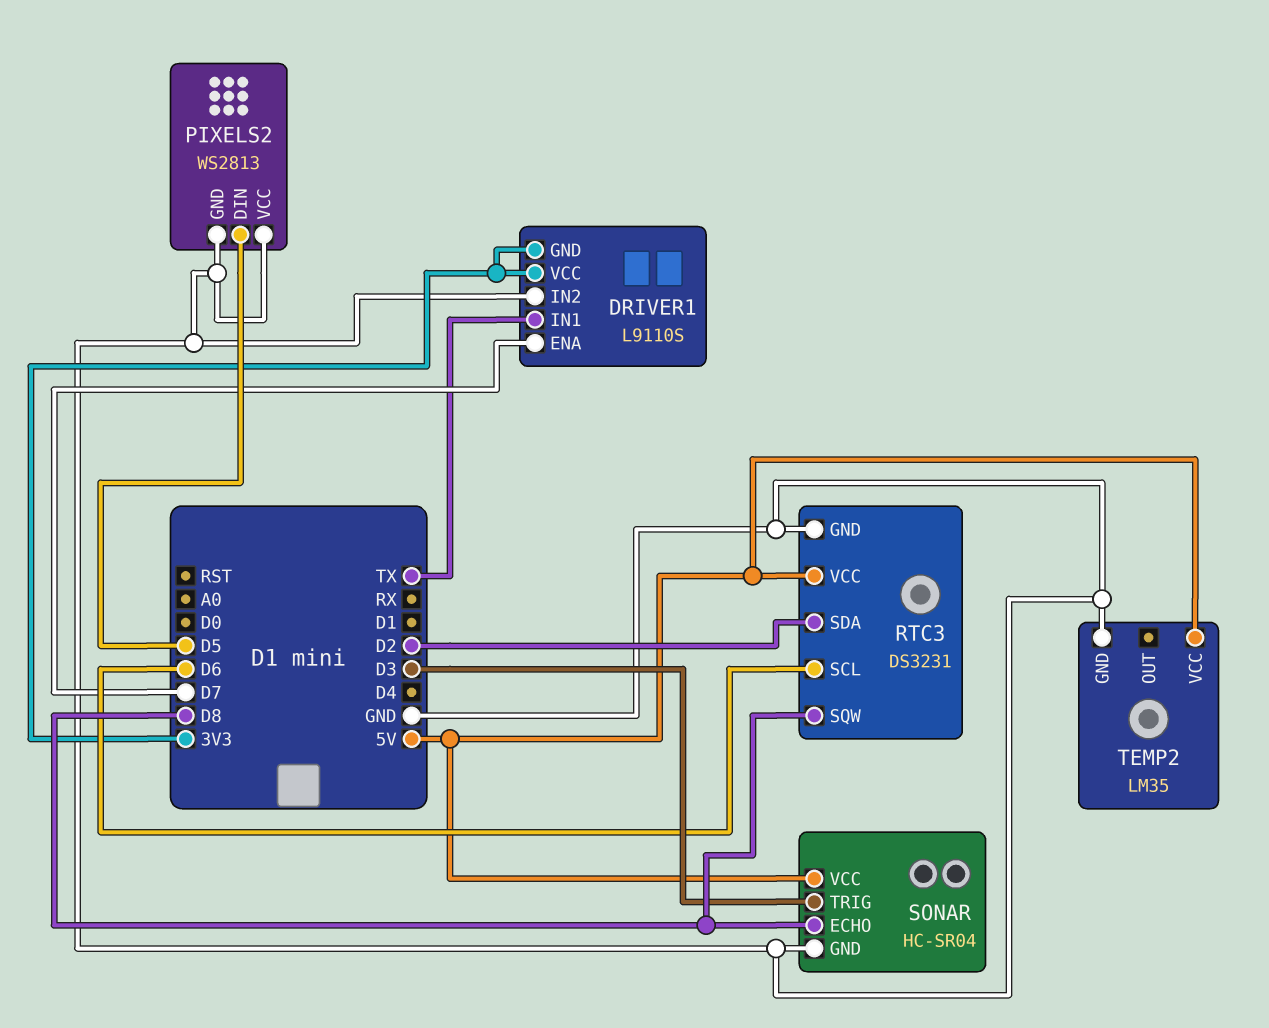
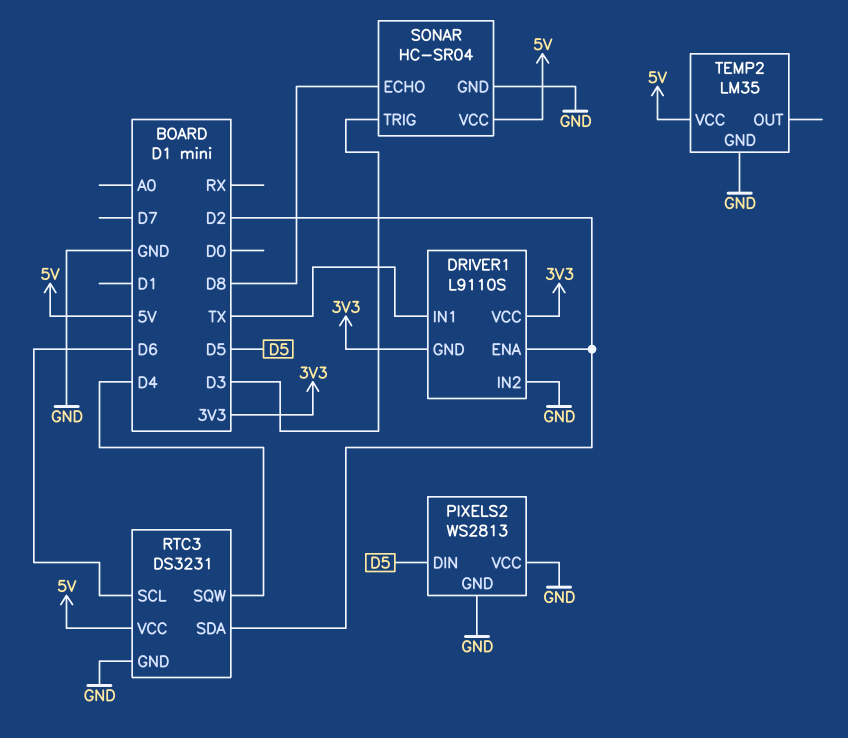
DRIVER1 pin ENA: D7 -> D2
RTC3 pin SQW: D8 -> D4

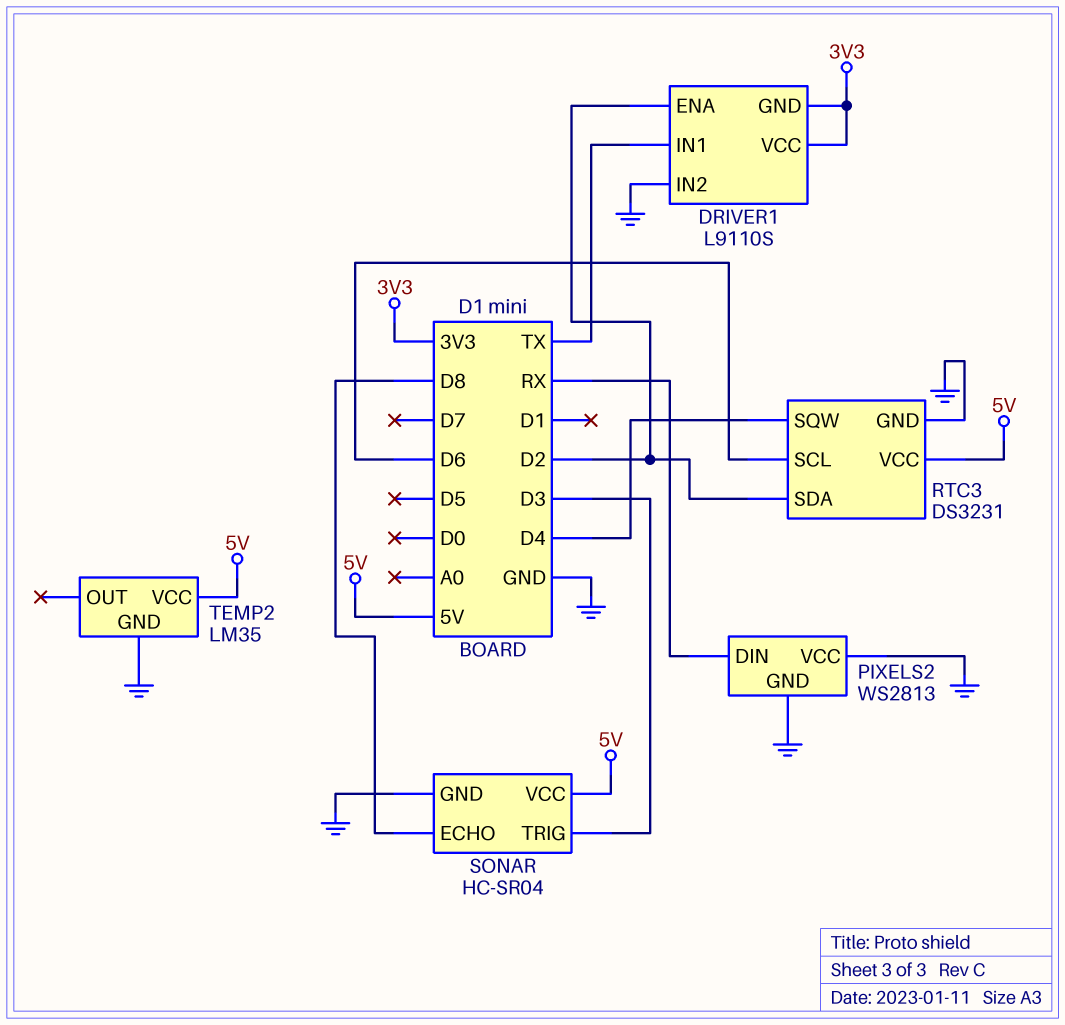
PIXELS2 pin DIN: D5 -> RX

